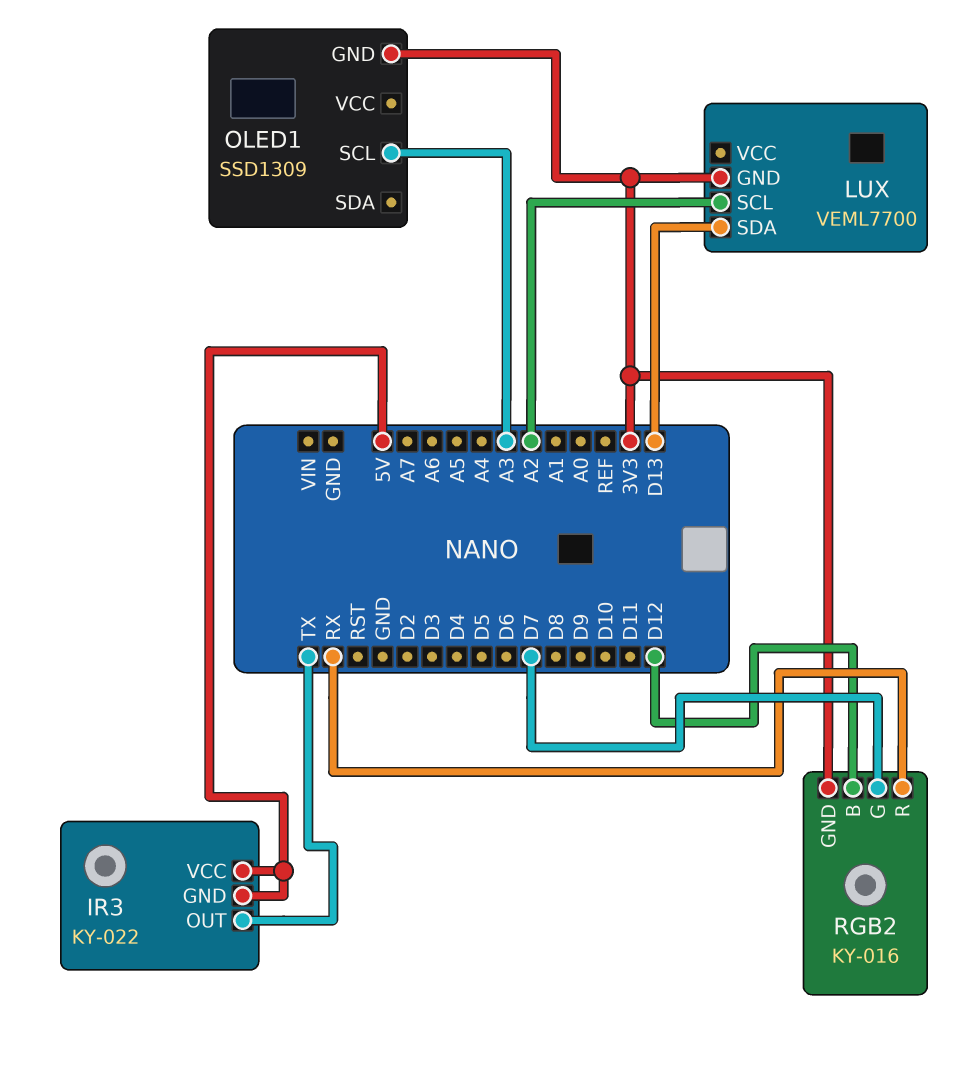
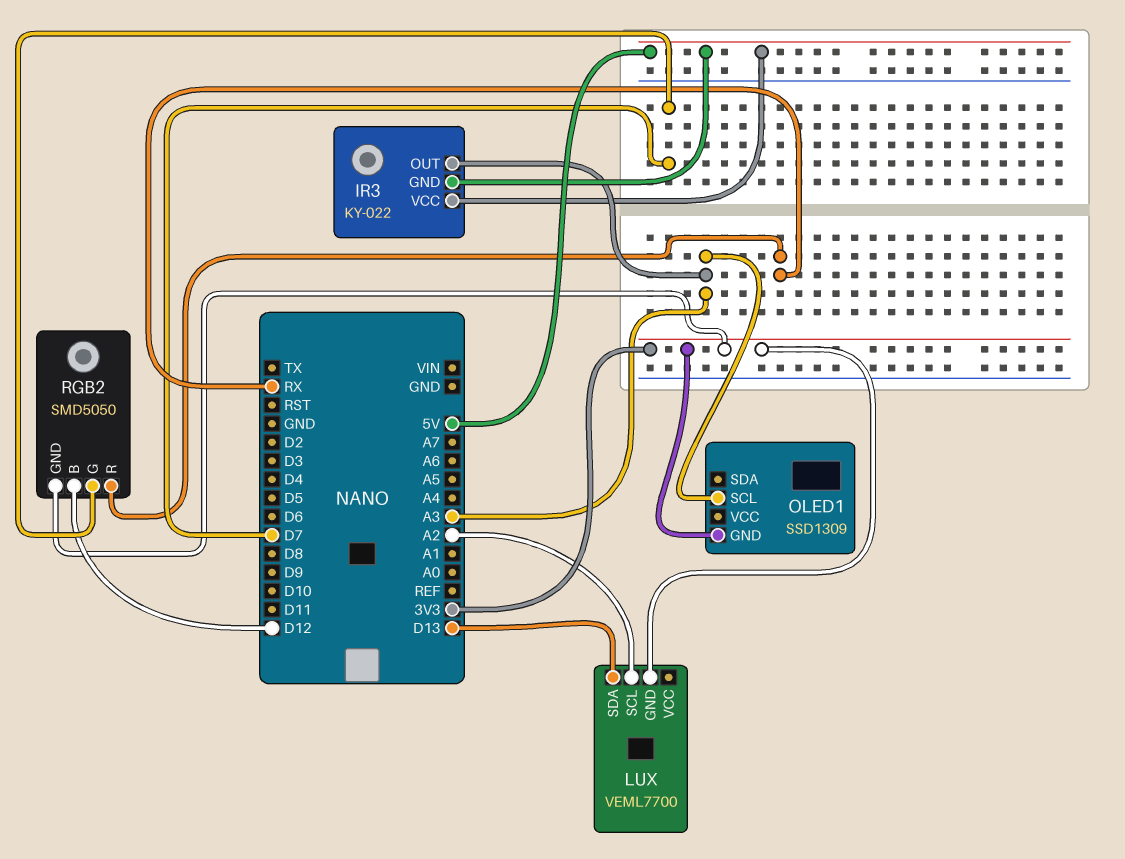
IR3 pin OUT: TX -> A3
RGB2: KY-016 -> SMD5050

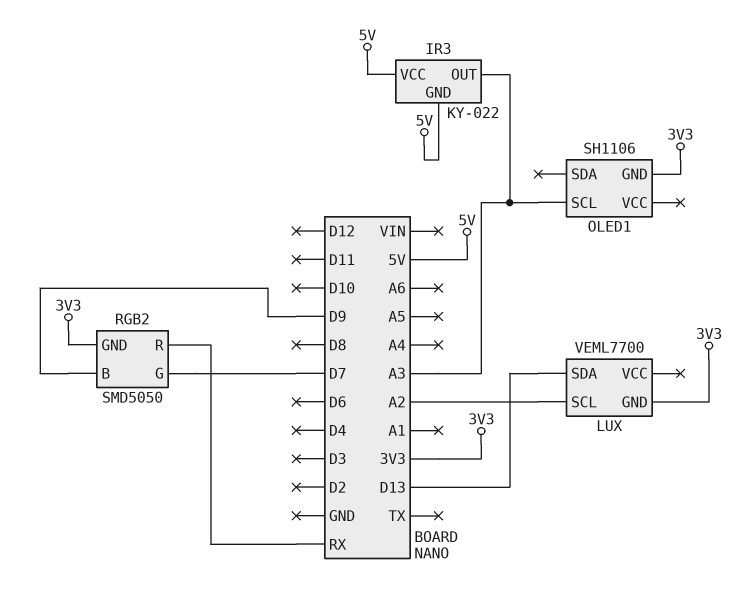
OLED1: SSD1309 -> SH1106
RGB2 pin B: D12 -> D9

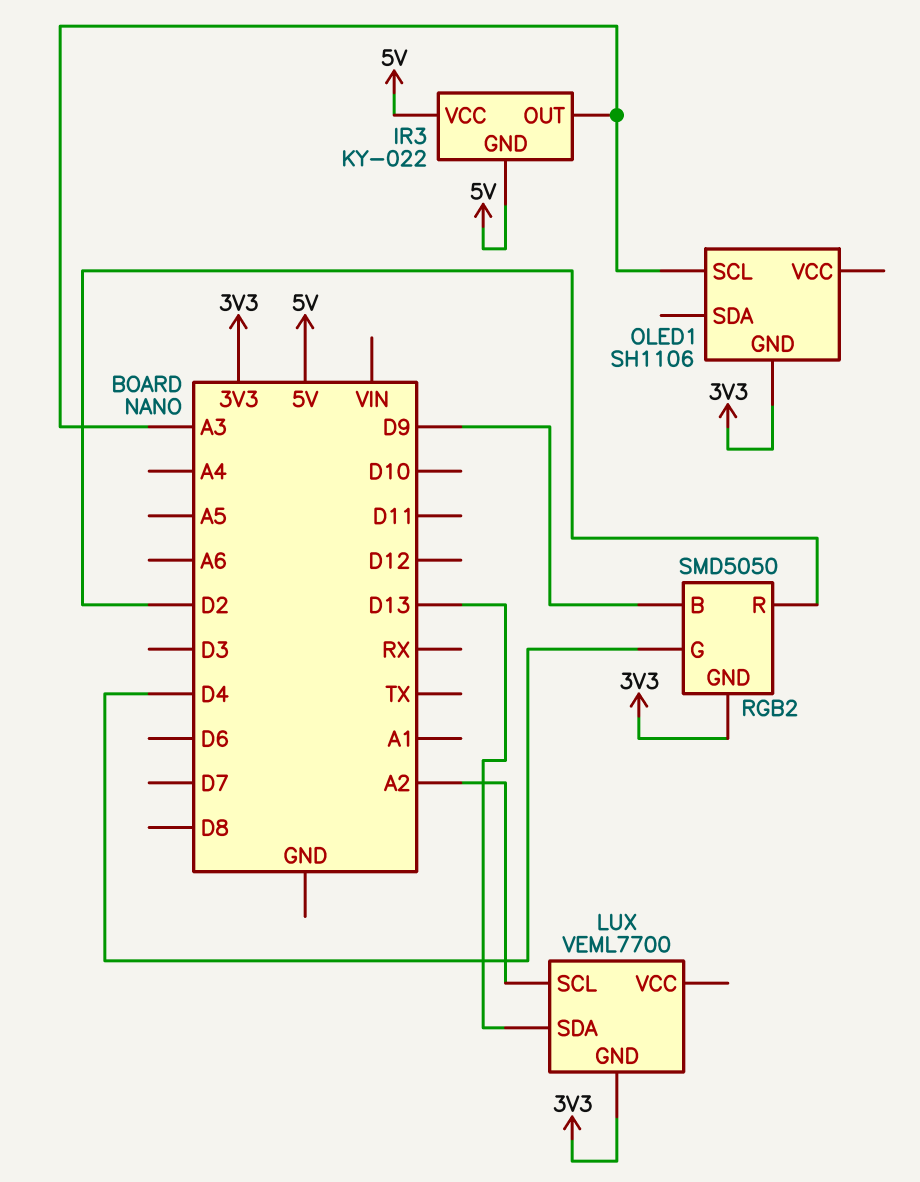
RGB2 pin G: D7 -> D4
RGB2 pin R: RX -> D2

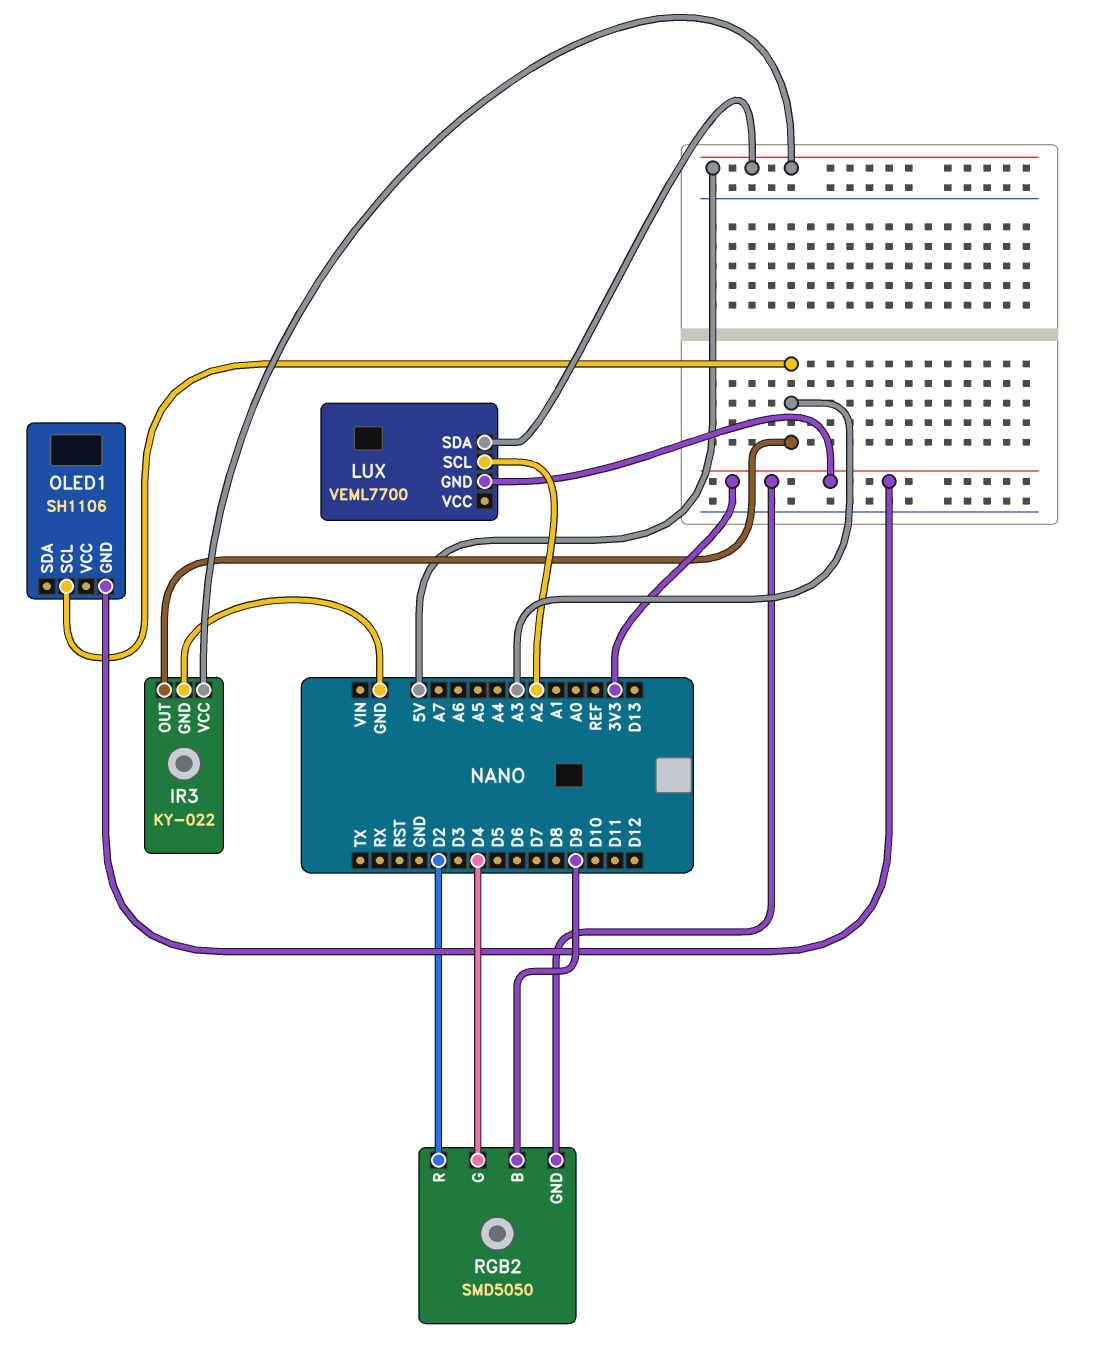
IR3 pin GND: 5V -> GND
LUX pin SDA: D13 -> 5V

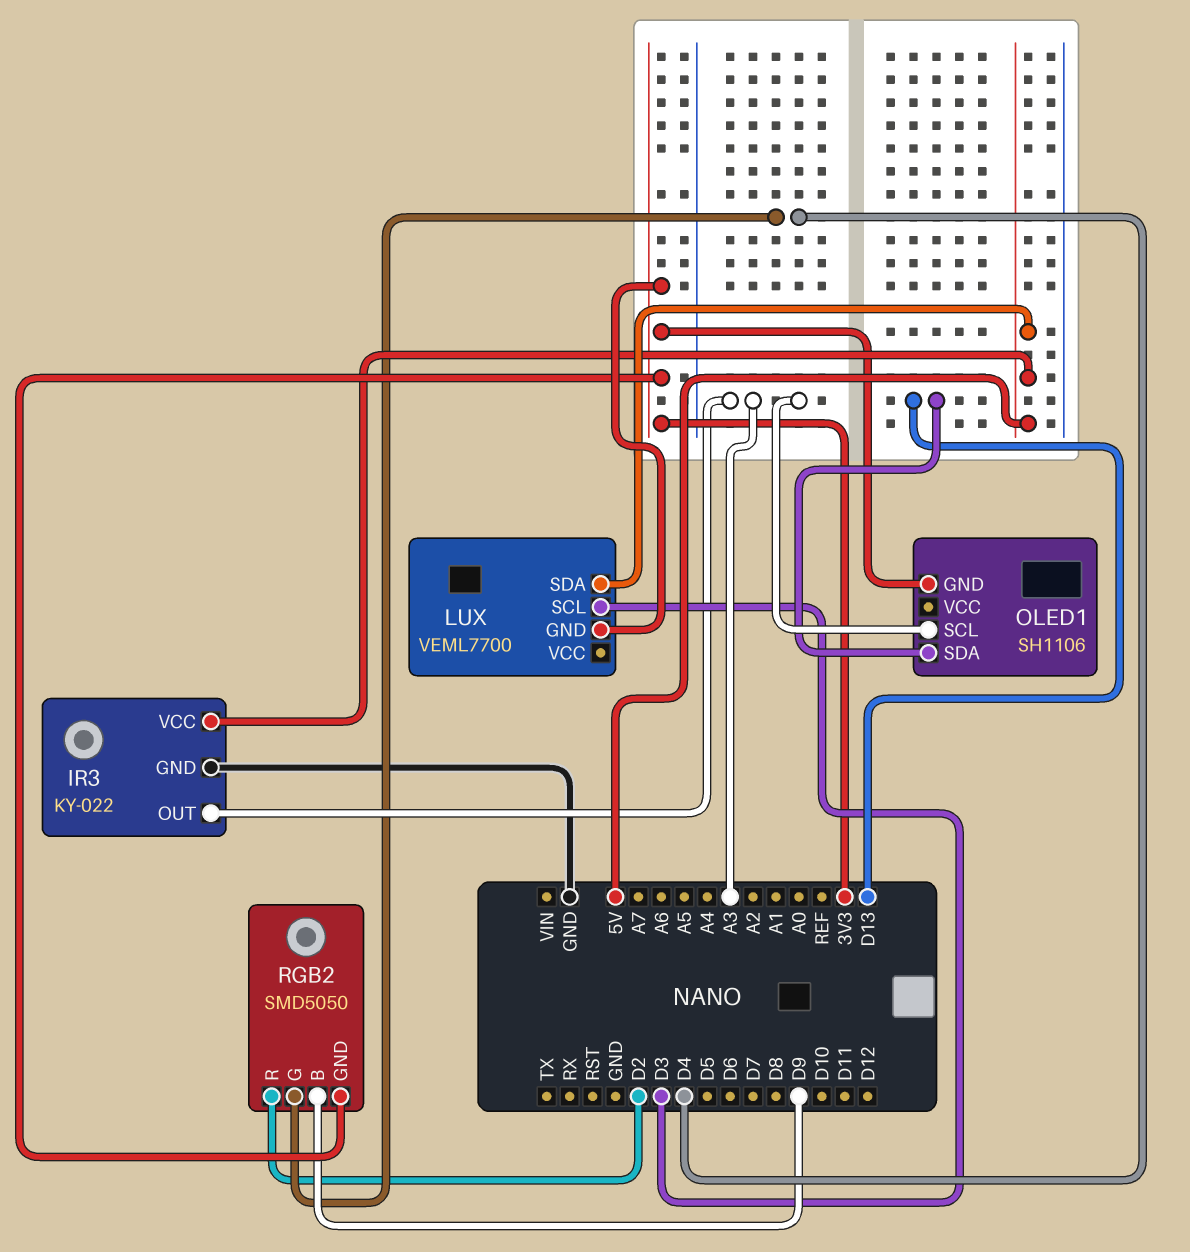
LUX pin SCL: A2 -> D3
OLED1 pin SDA: none -> D13

